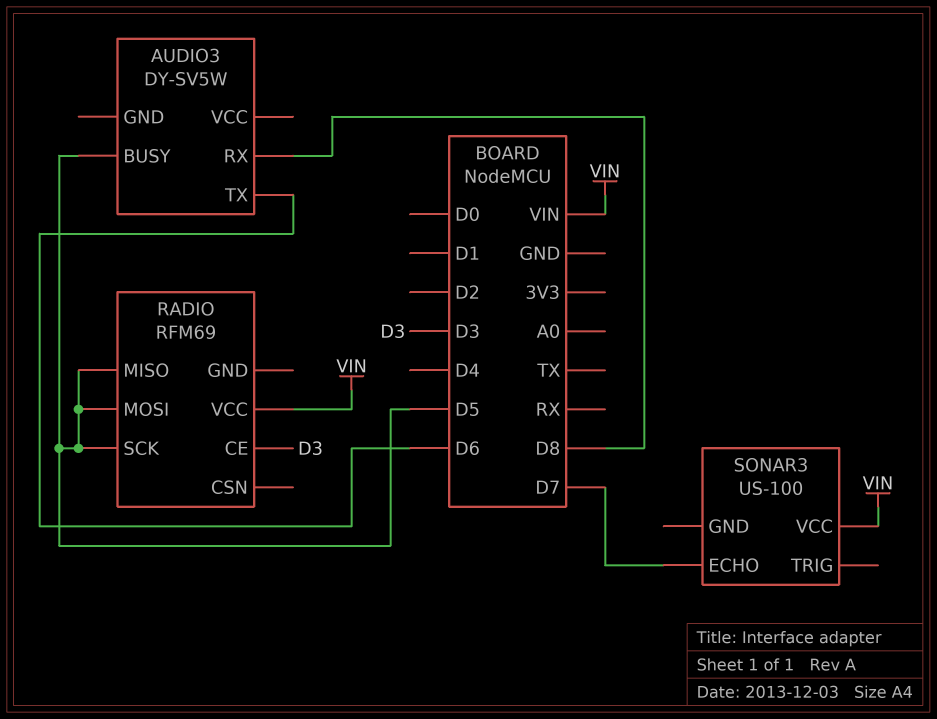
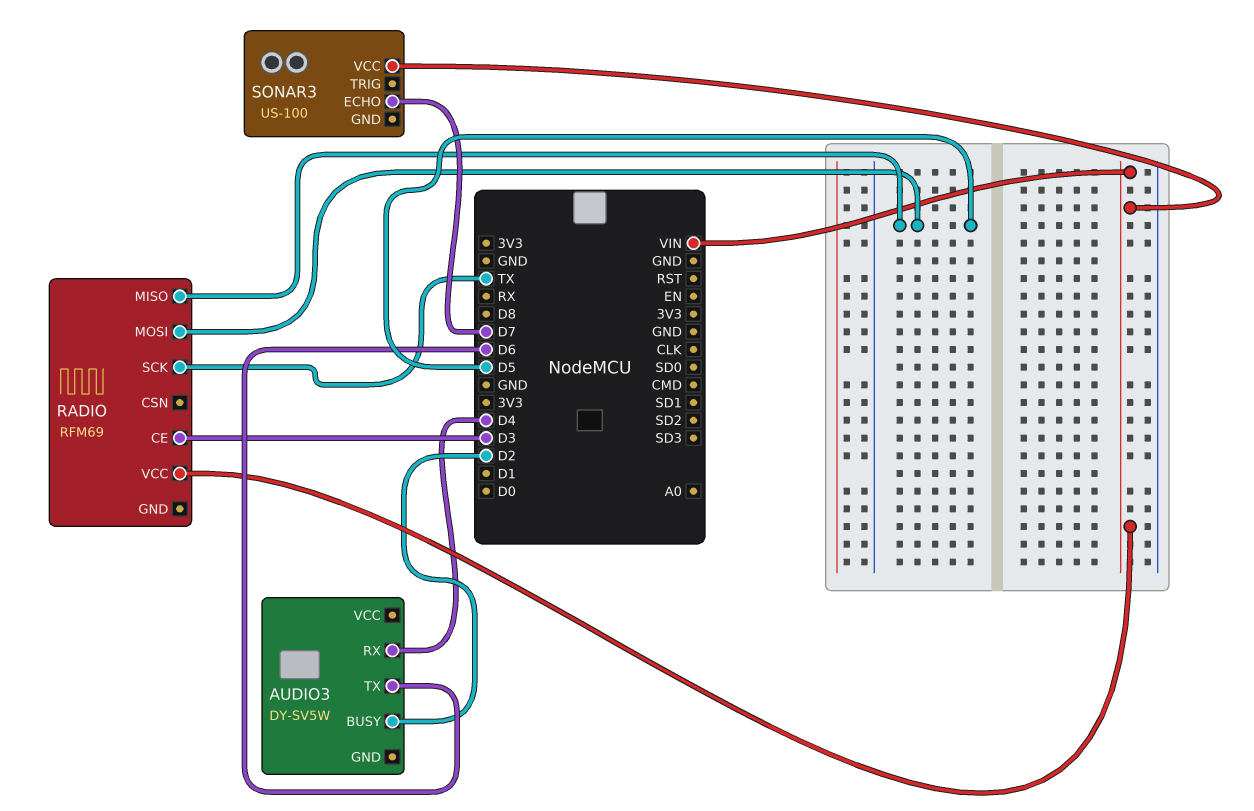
AUDIO3 pin BUSY: D5 -> D2
AUDIO3 pin RX: D8 -> D4
RADIO pin SCK: D5 -> TX

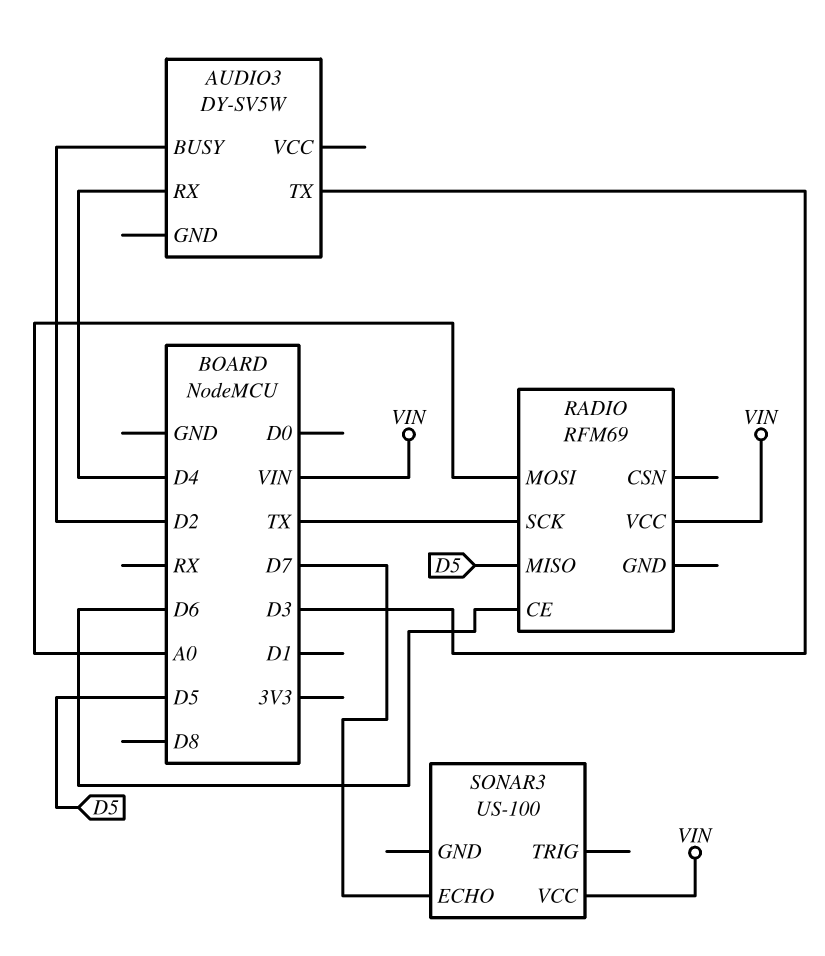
AUDIO3 pin TX: D6 -> D3
RADIO pin CE: D3 -> D6
RADIO pin MOSI: D5 -> A0

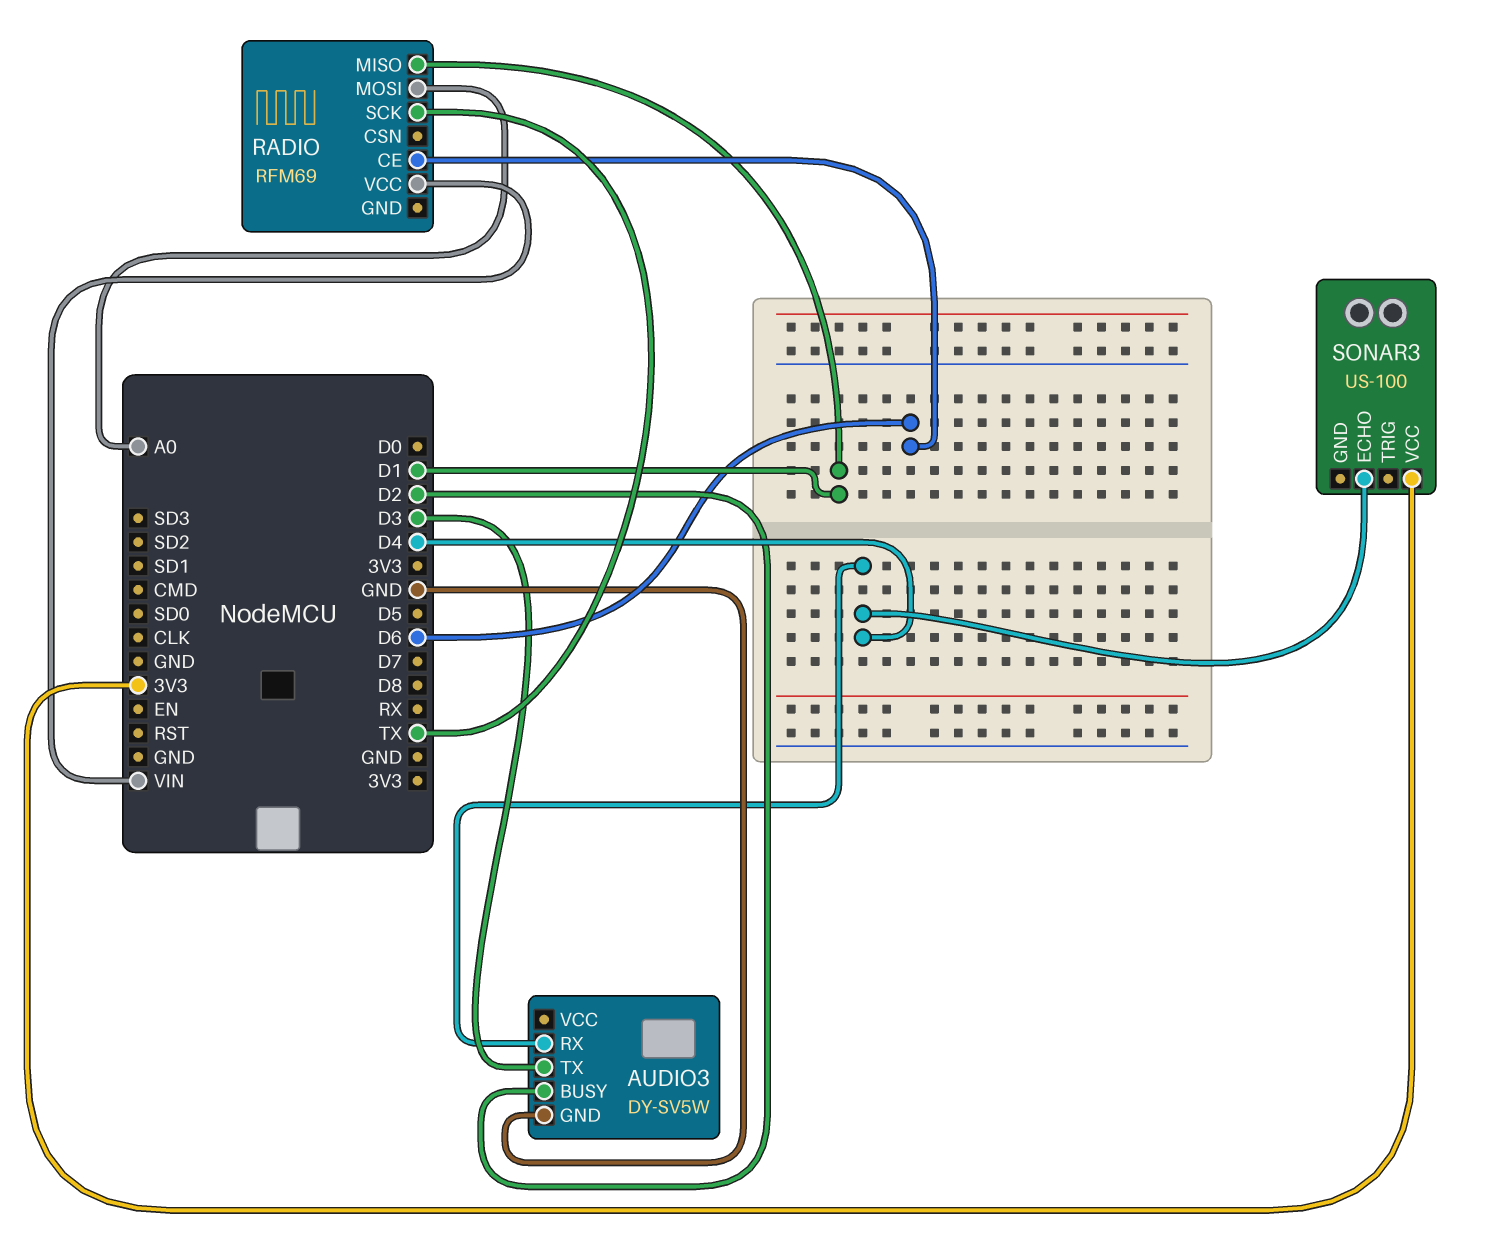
AUDIO3 pin GND: none -> GND
RADIO pin MISO: D5 -> D1
SONAR3 pin ECHO: D7 -> D4
SONAR3 pin VCC: VIN -> 3V3

